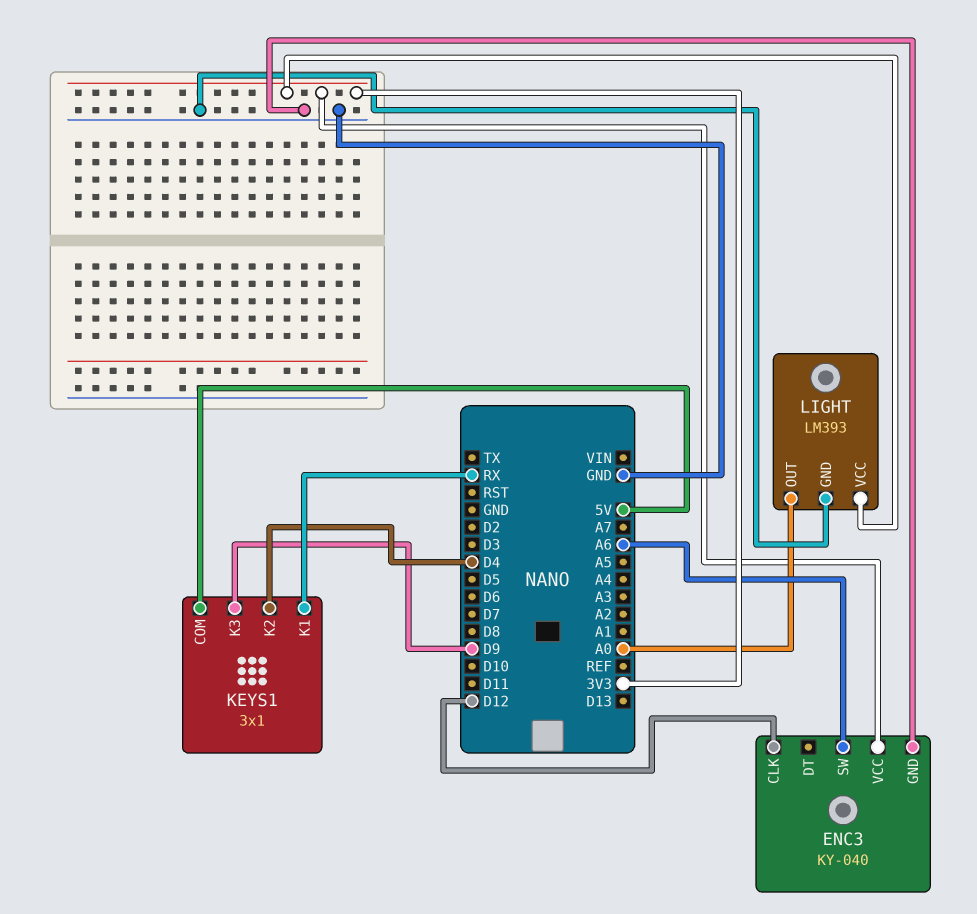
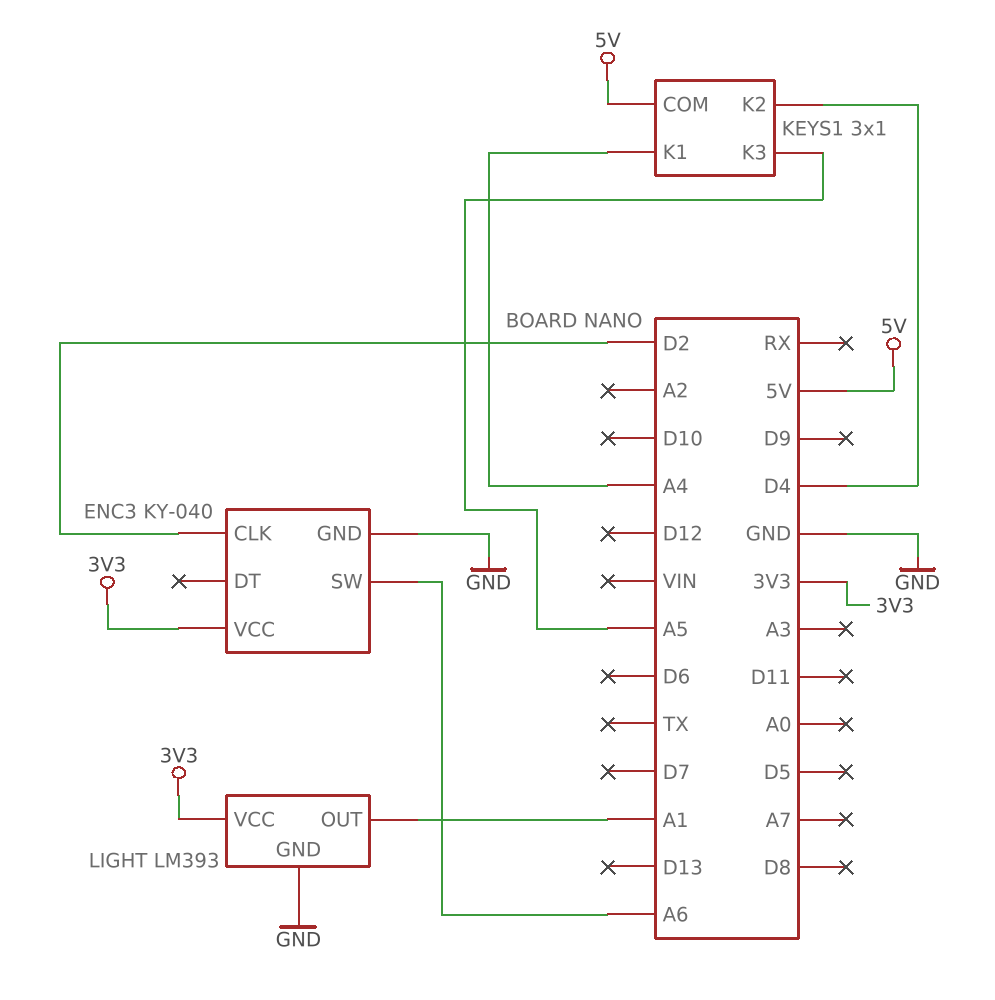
ENC3 pin CLK: D12 -> D2
KEYS1 pin K1: RX -> A4
KEYS1 pin K3: D9 -> A5
LIGHT pin OUT: A0 -> A1

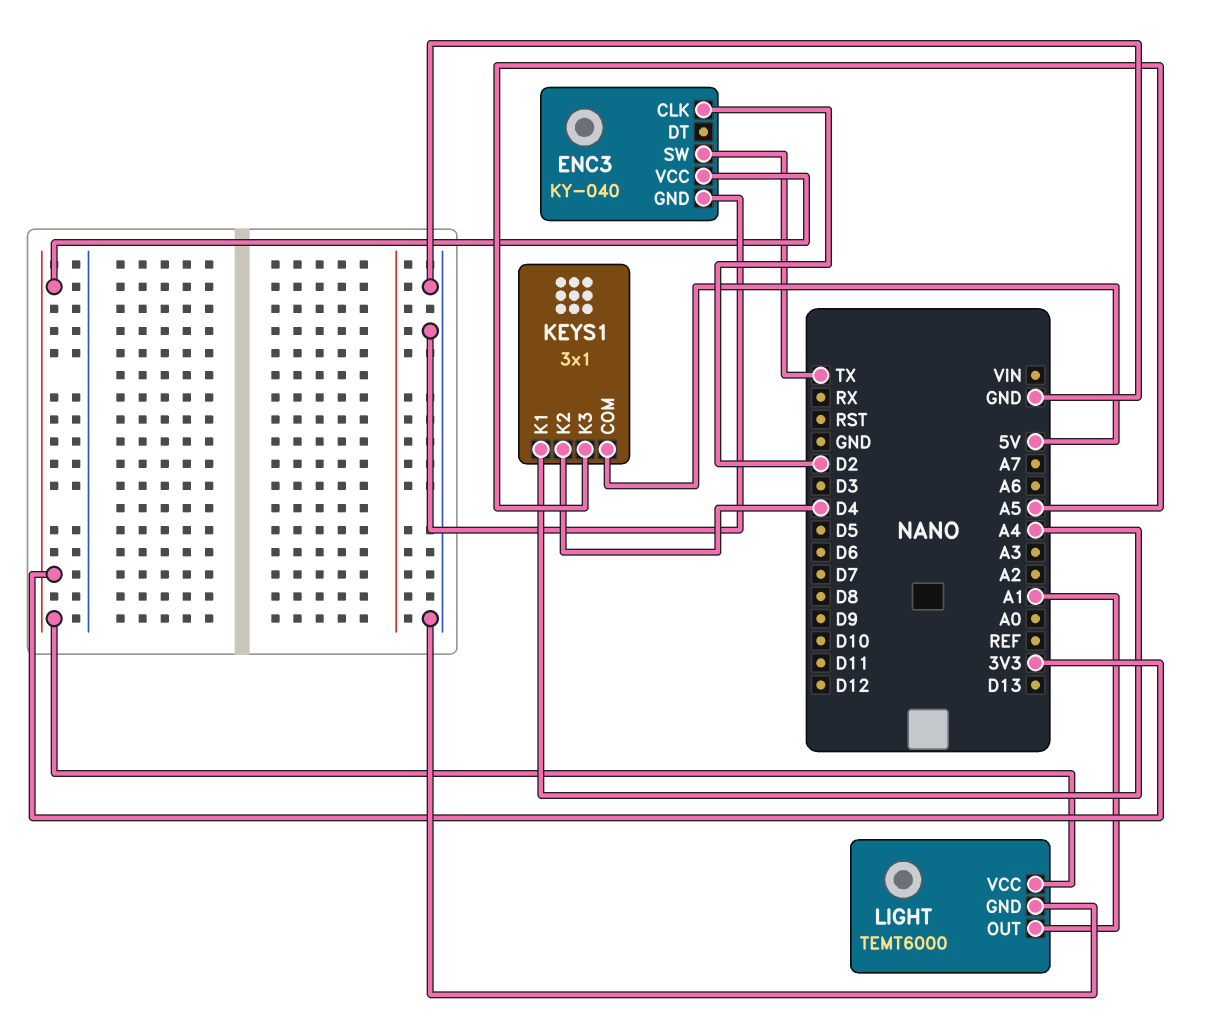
ENC3 pin SW: A6 -> TX
LIGHT: LM393 -> TEMT6000

